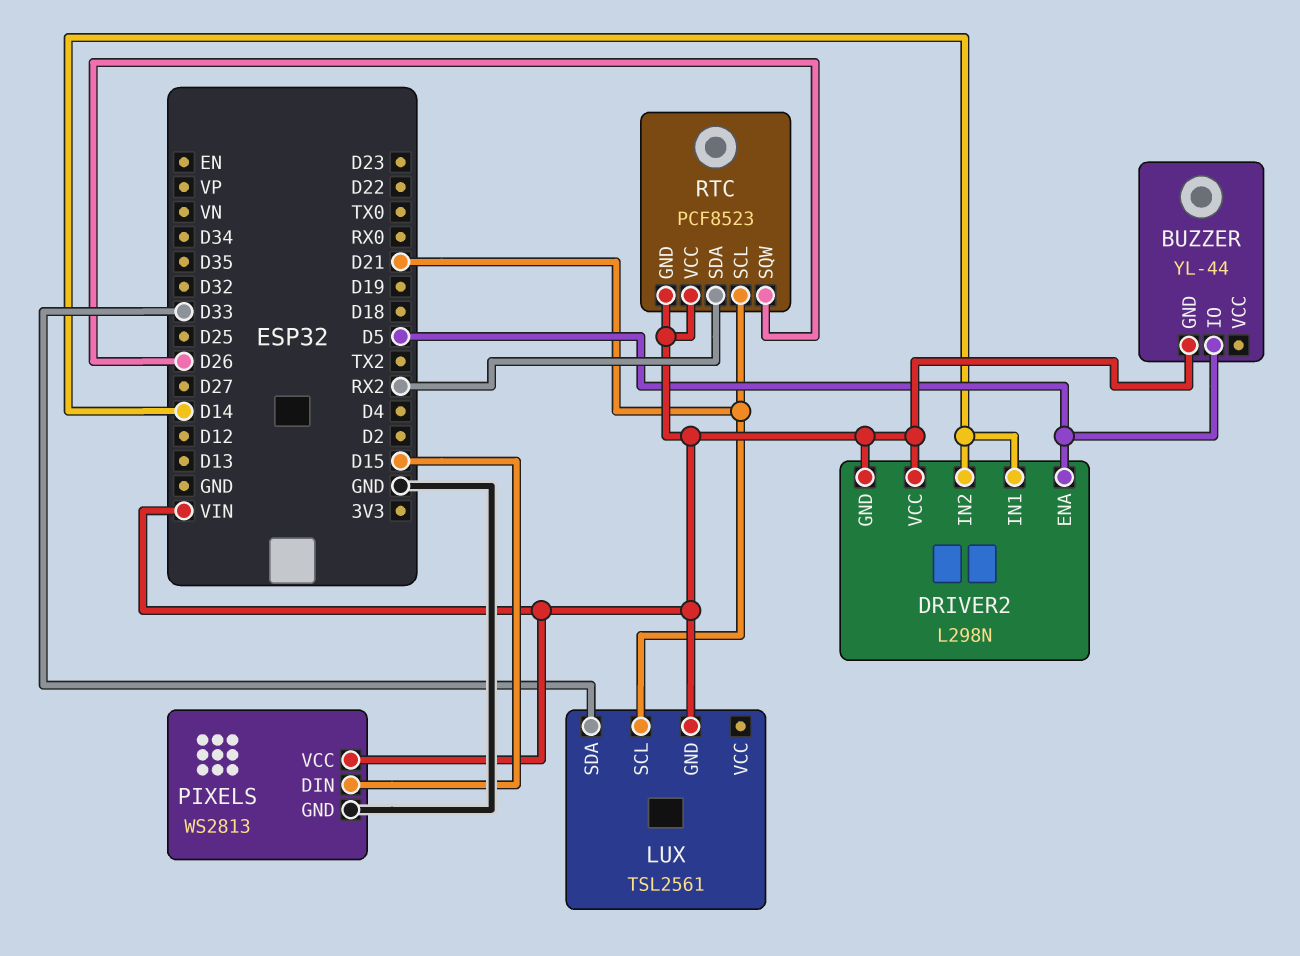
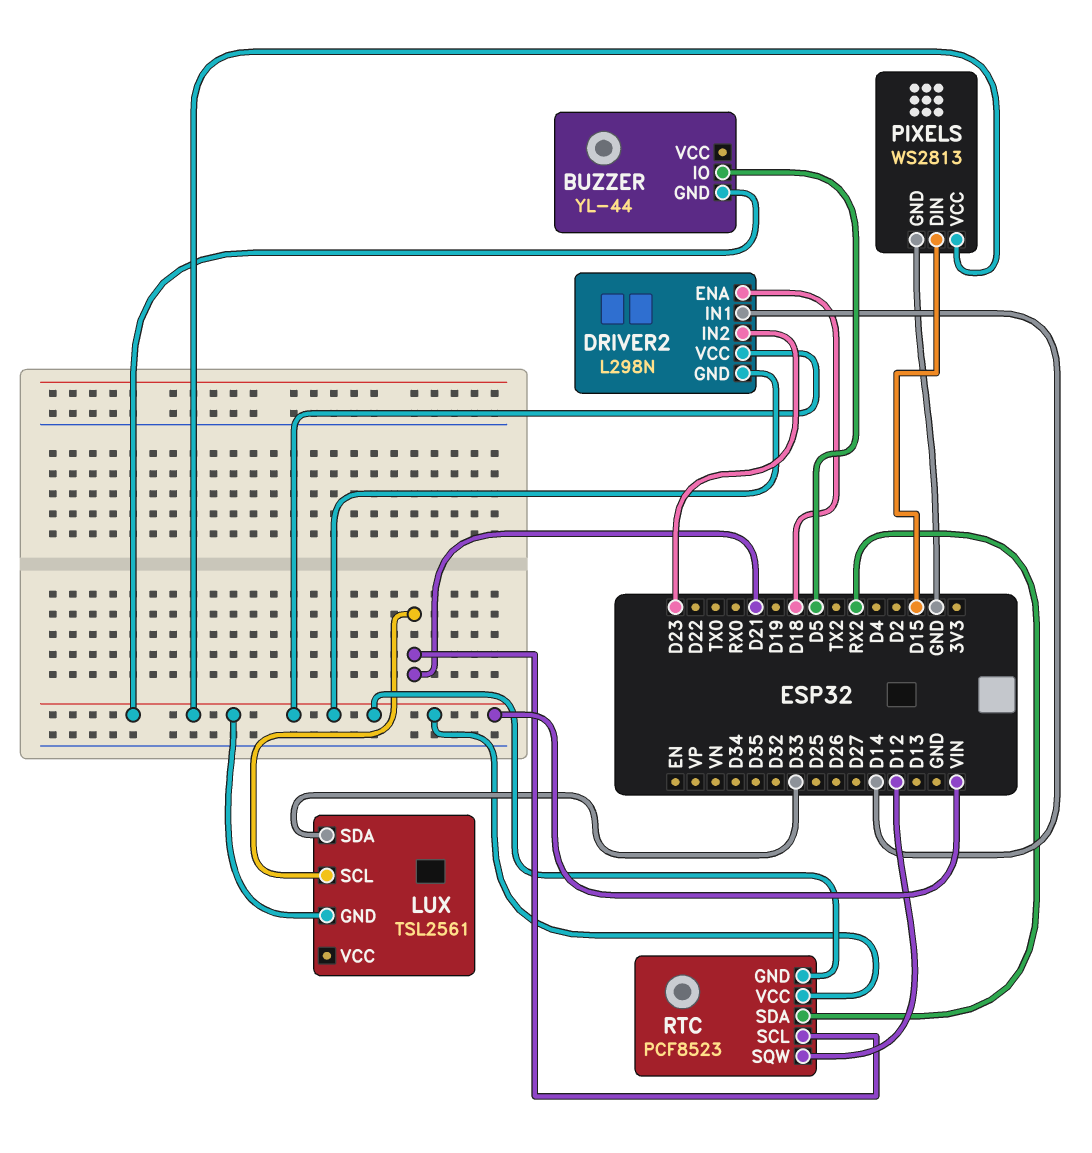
DRIVER2 pin ENA: D5 -> D18
DRIVER2 pin IN2: D14 -> D23
RTC pin SQW: D26 -> D12

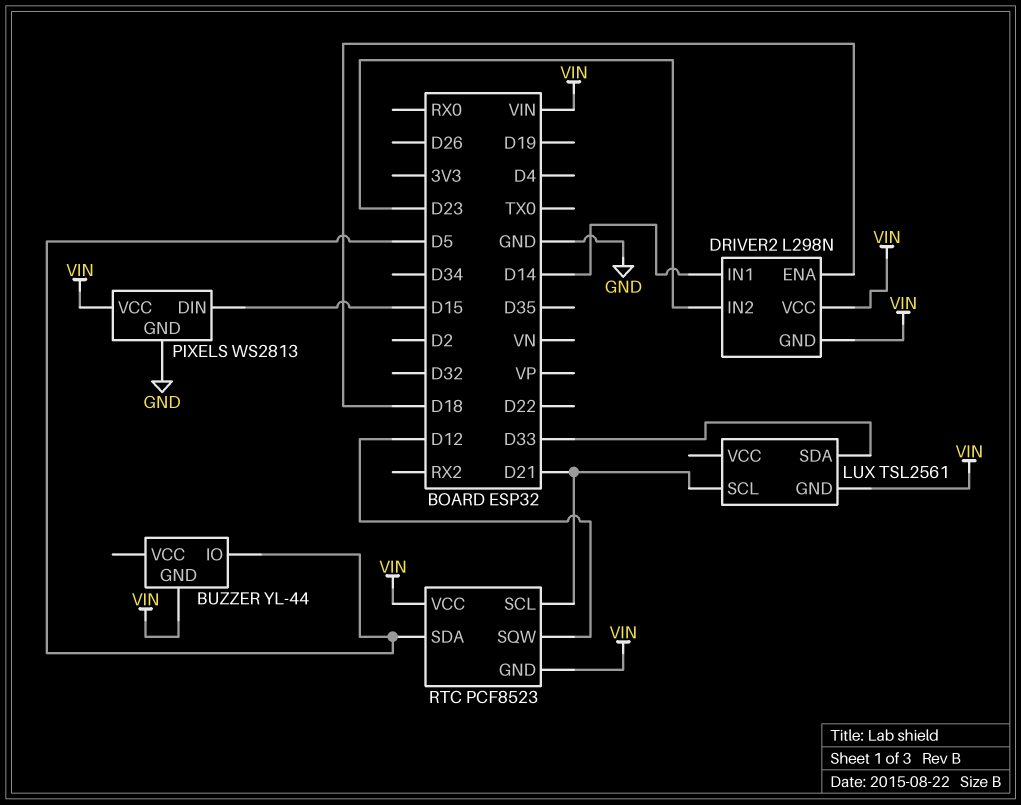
RTC pin SDA: RX2 -> D5

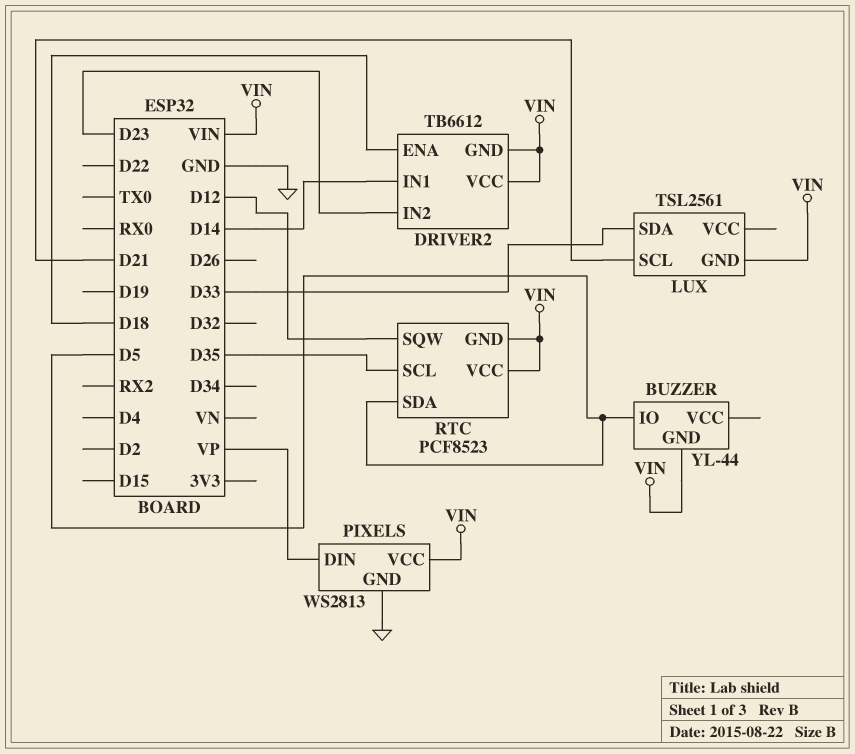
DRIVER2: L298N -> TB6612
PIXELS pin DIN: D15 -> VP
RTC pin SCL: D21 -> D35

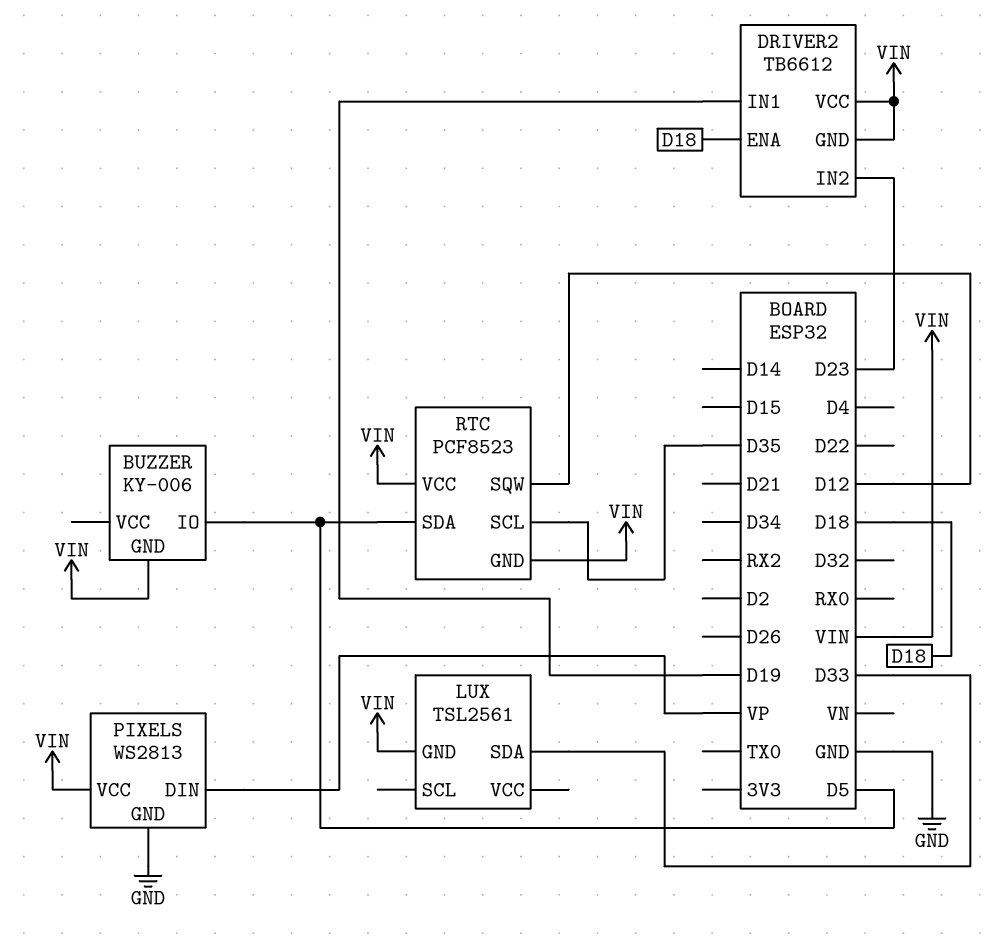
BUZZER: YL-44 -> KY-006
DRIVER2 pin IN1: D14 -> D19
LUX pin SCL: D21 -> none

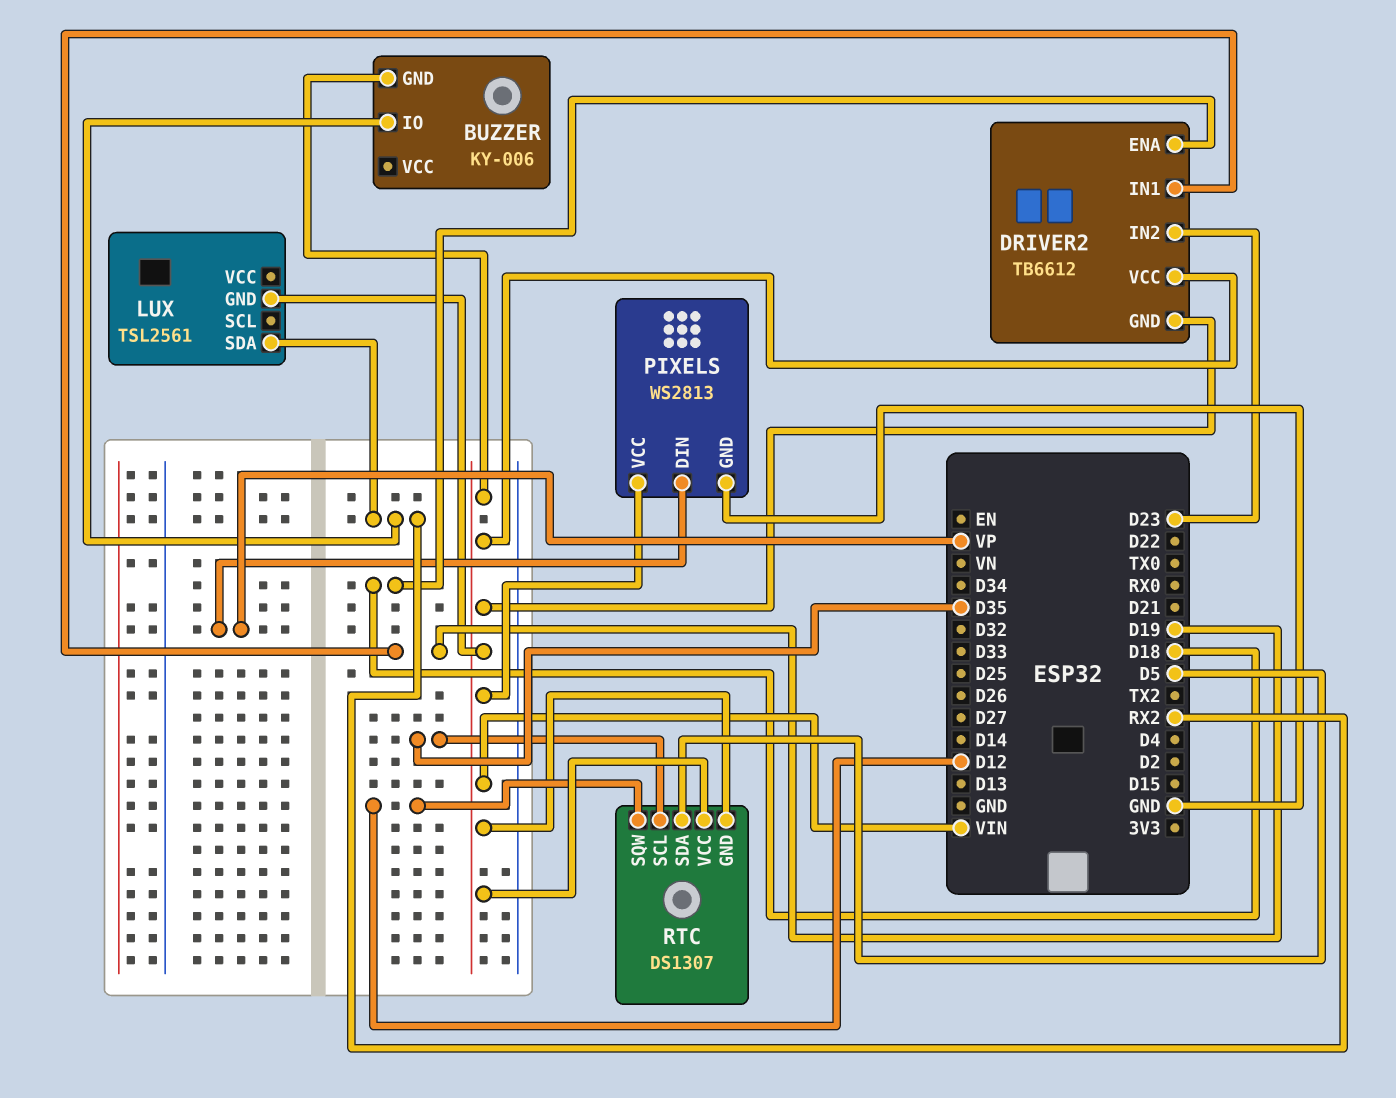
BUZZER pin IO: D5 -> RX2
LUX pin SDA: D33 -> RX2
RTC: PCF8523 -> DS1307

